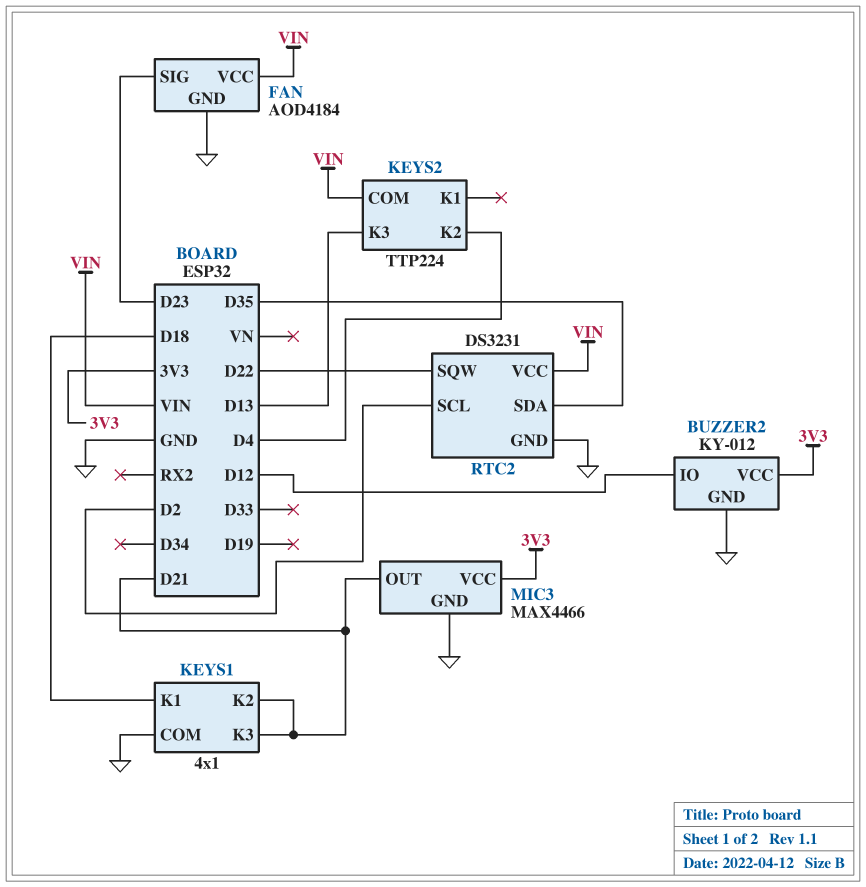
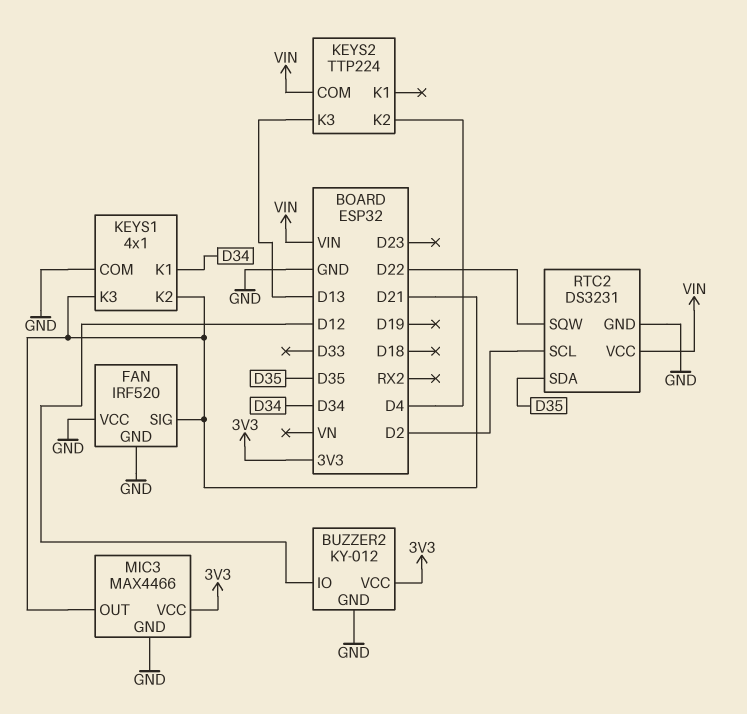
FAN: AOD4184 -> IRF520
FAN pin SIG: D23 -> D21
FAN pin VCC: VIN -> GND
KEYS1 pin K1: D18 -> D34

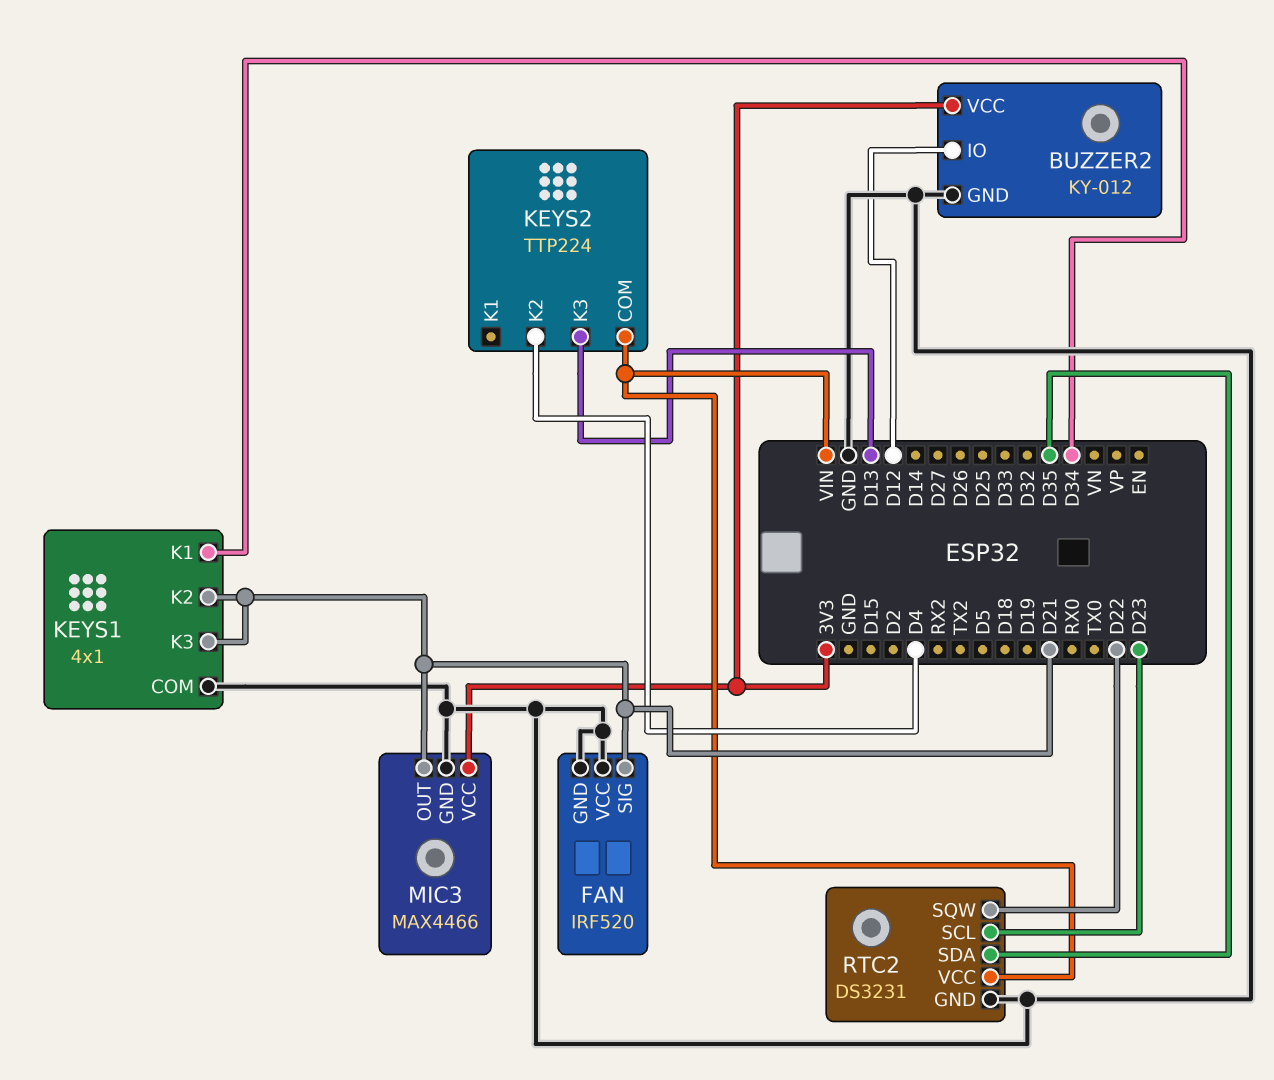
RTC2 pin SCL: D2 -> D23

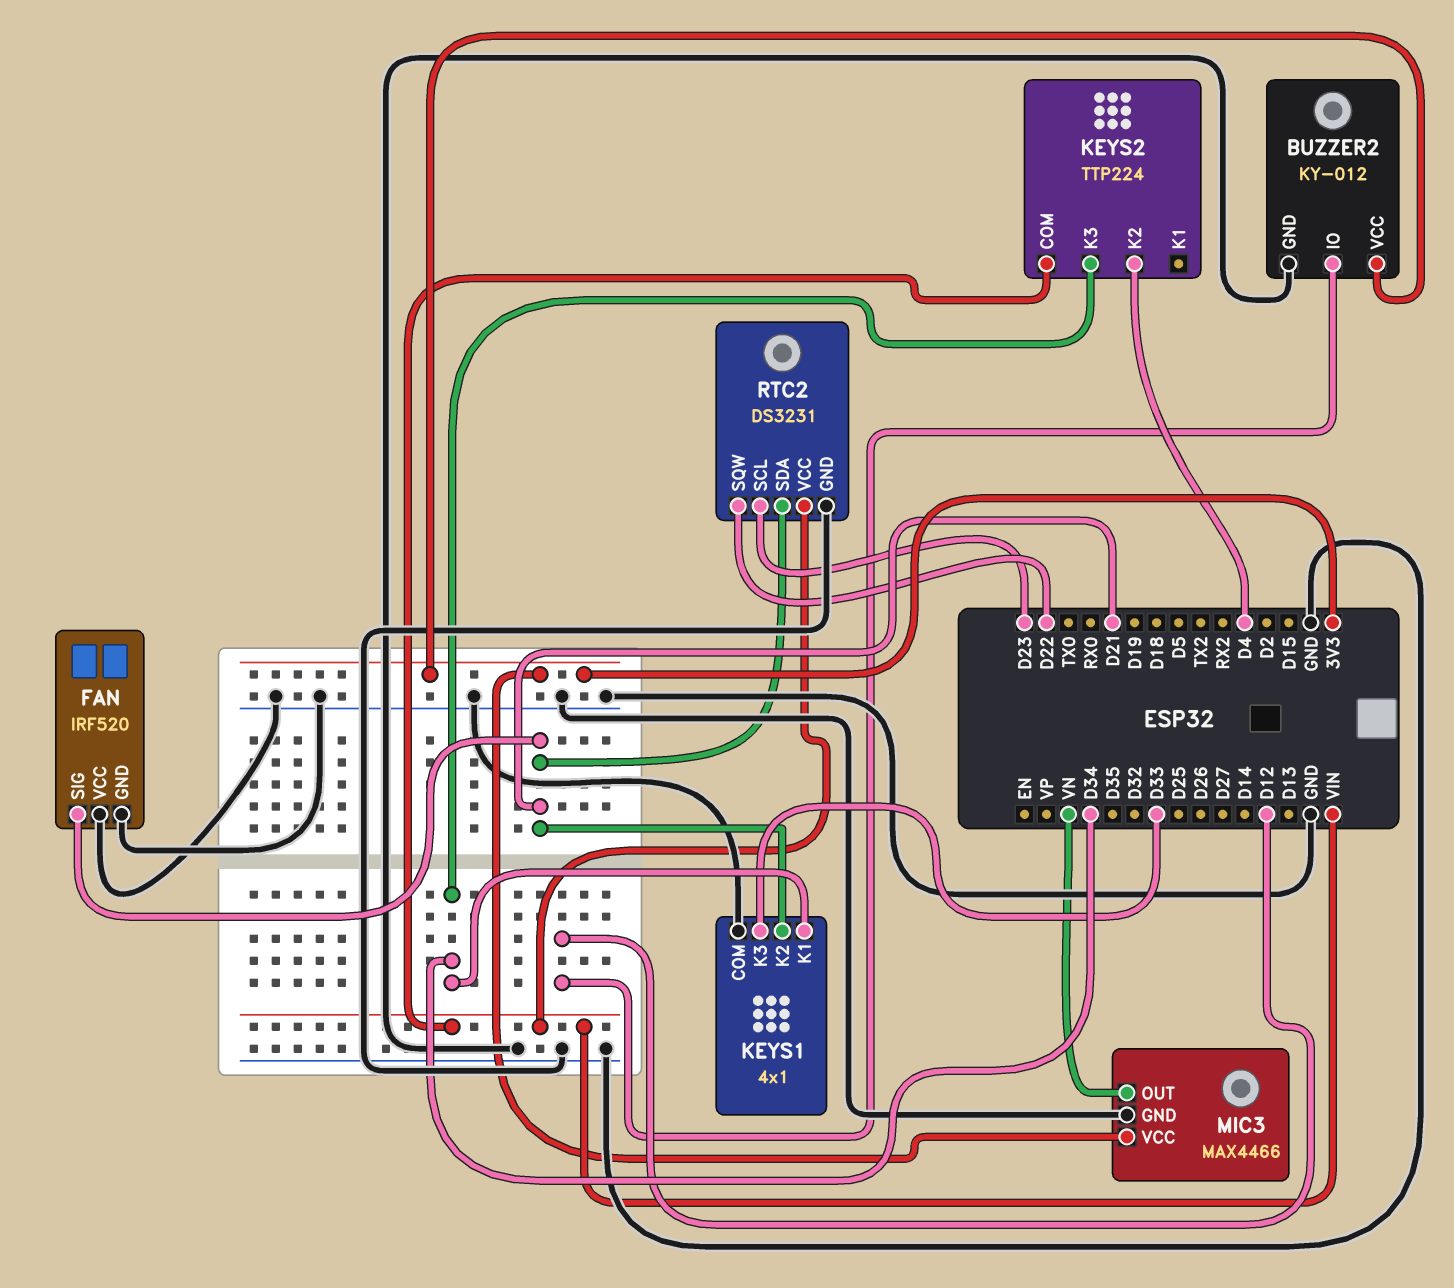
KEYS1 pin K3: D21 -> D33
KEYS2 pin K3: D13 -> D34
MIC3 pin OUT: D21 -> VN
RTC2 pin SDA: D35 -> D21

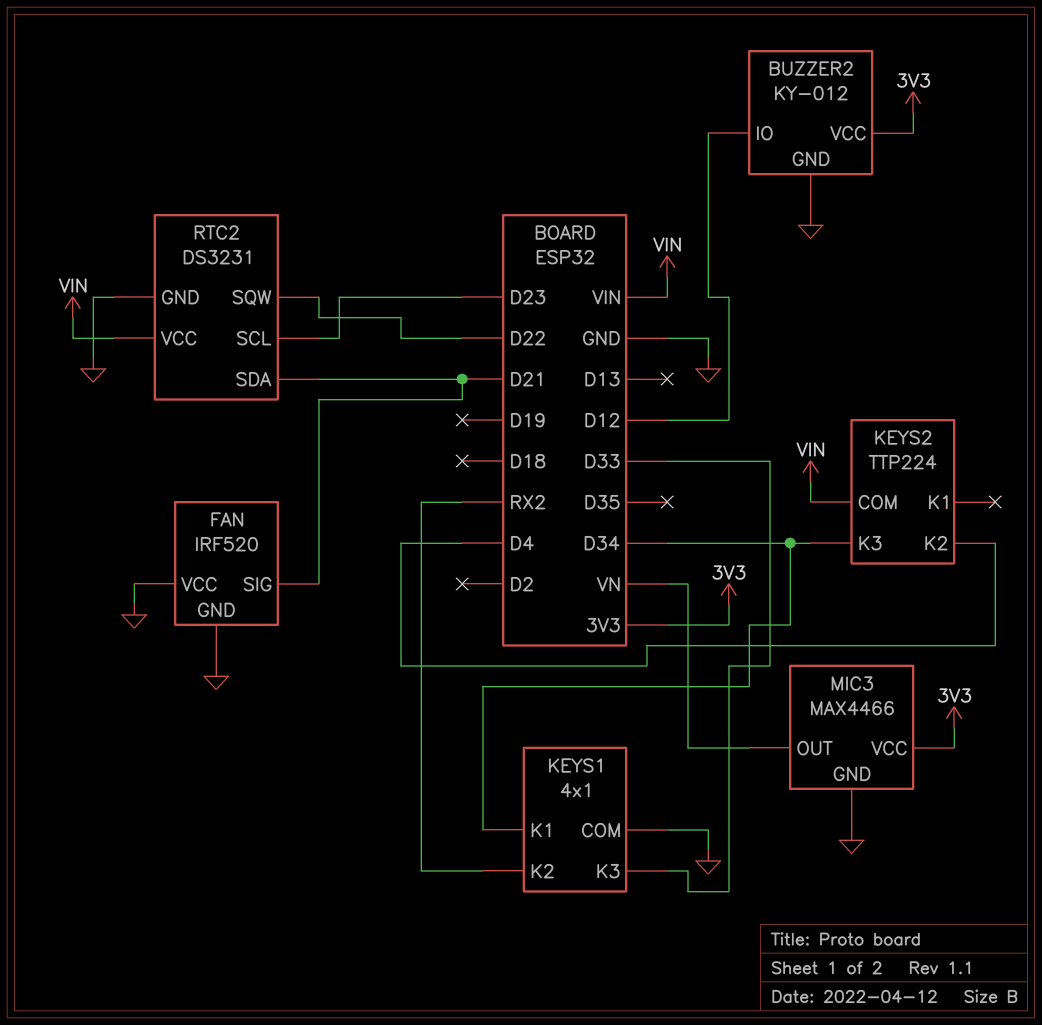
KEYS1 pin K2: D21 -> RX2

